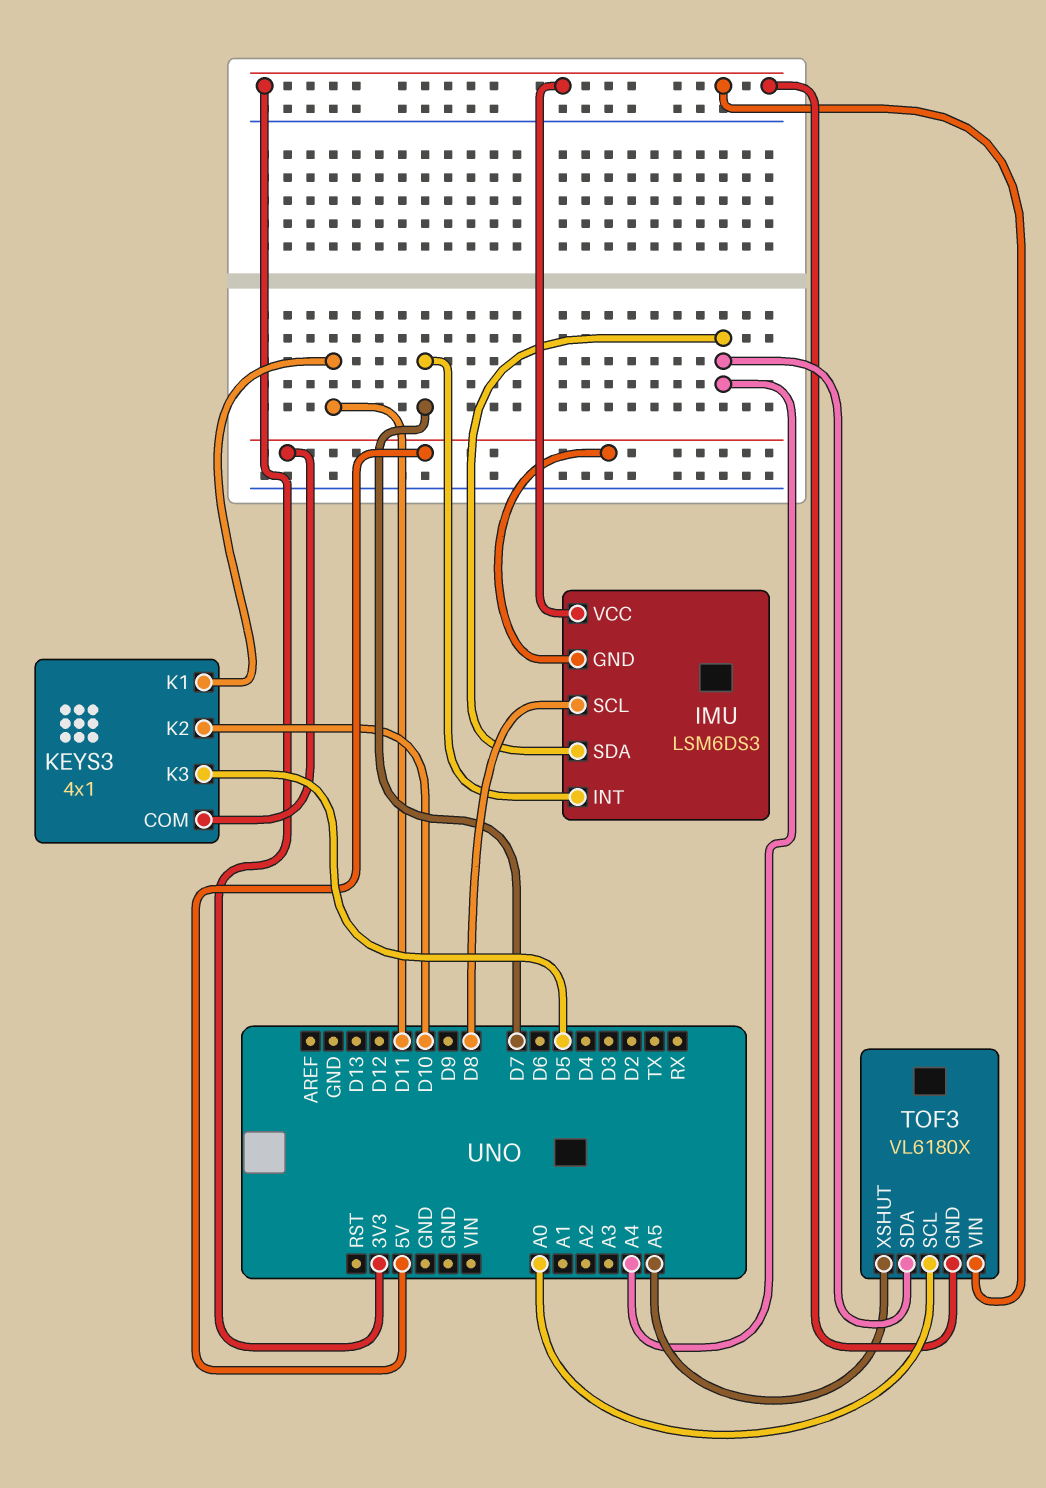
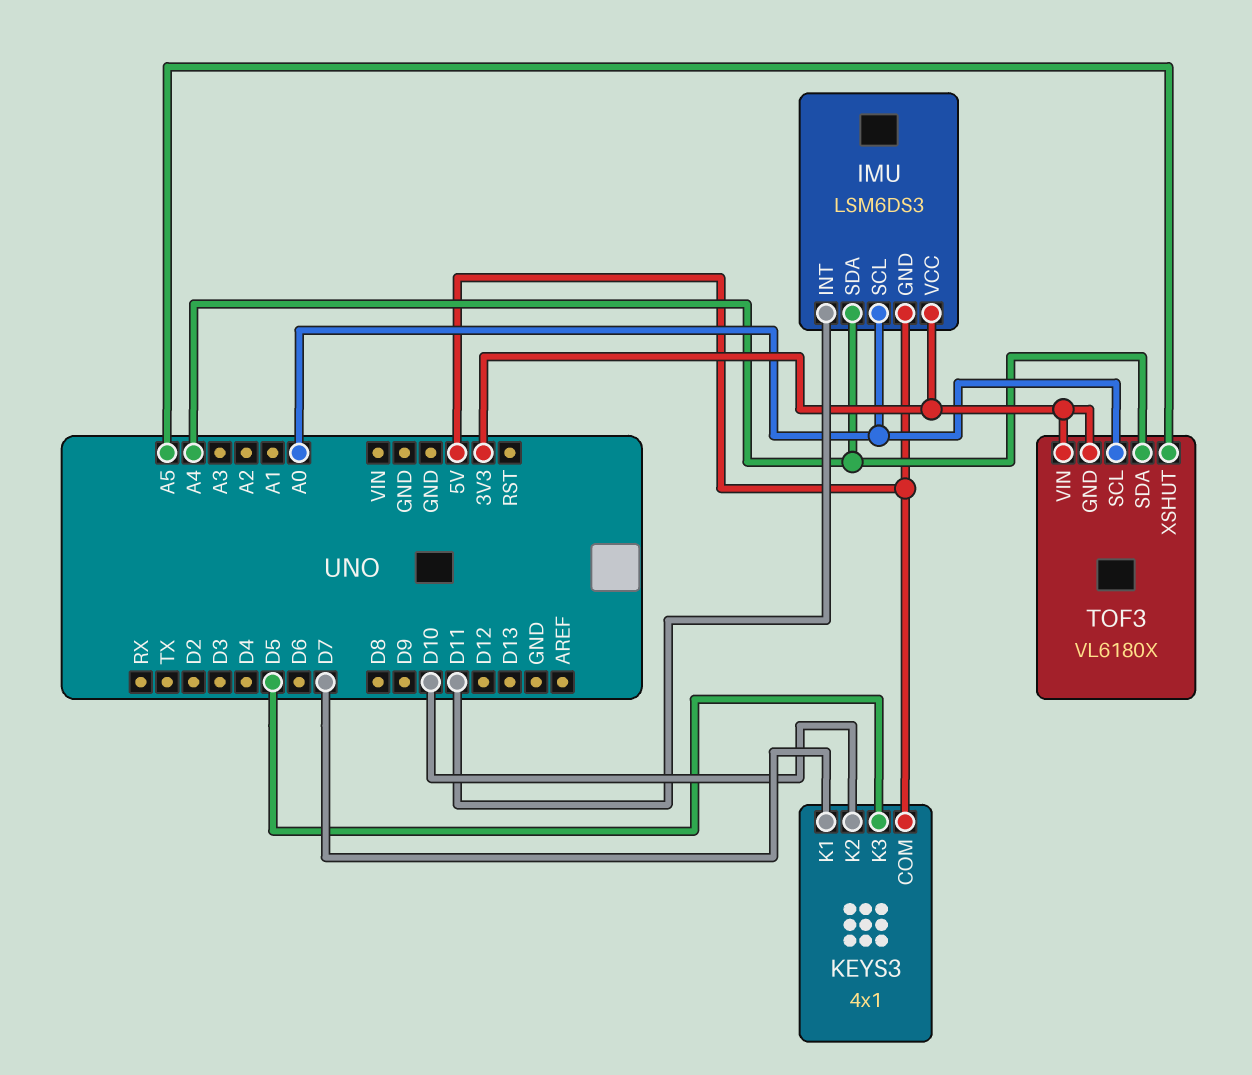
IMU pin INT: D7 -> D11
IMU pin SCL: D8 -> A0
KEYS3 pin K1: D11 -> D7

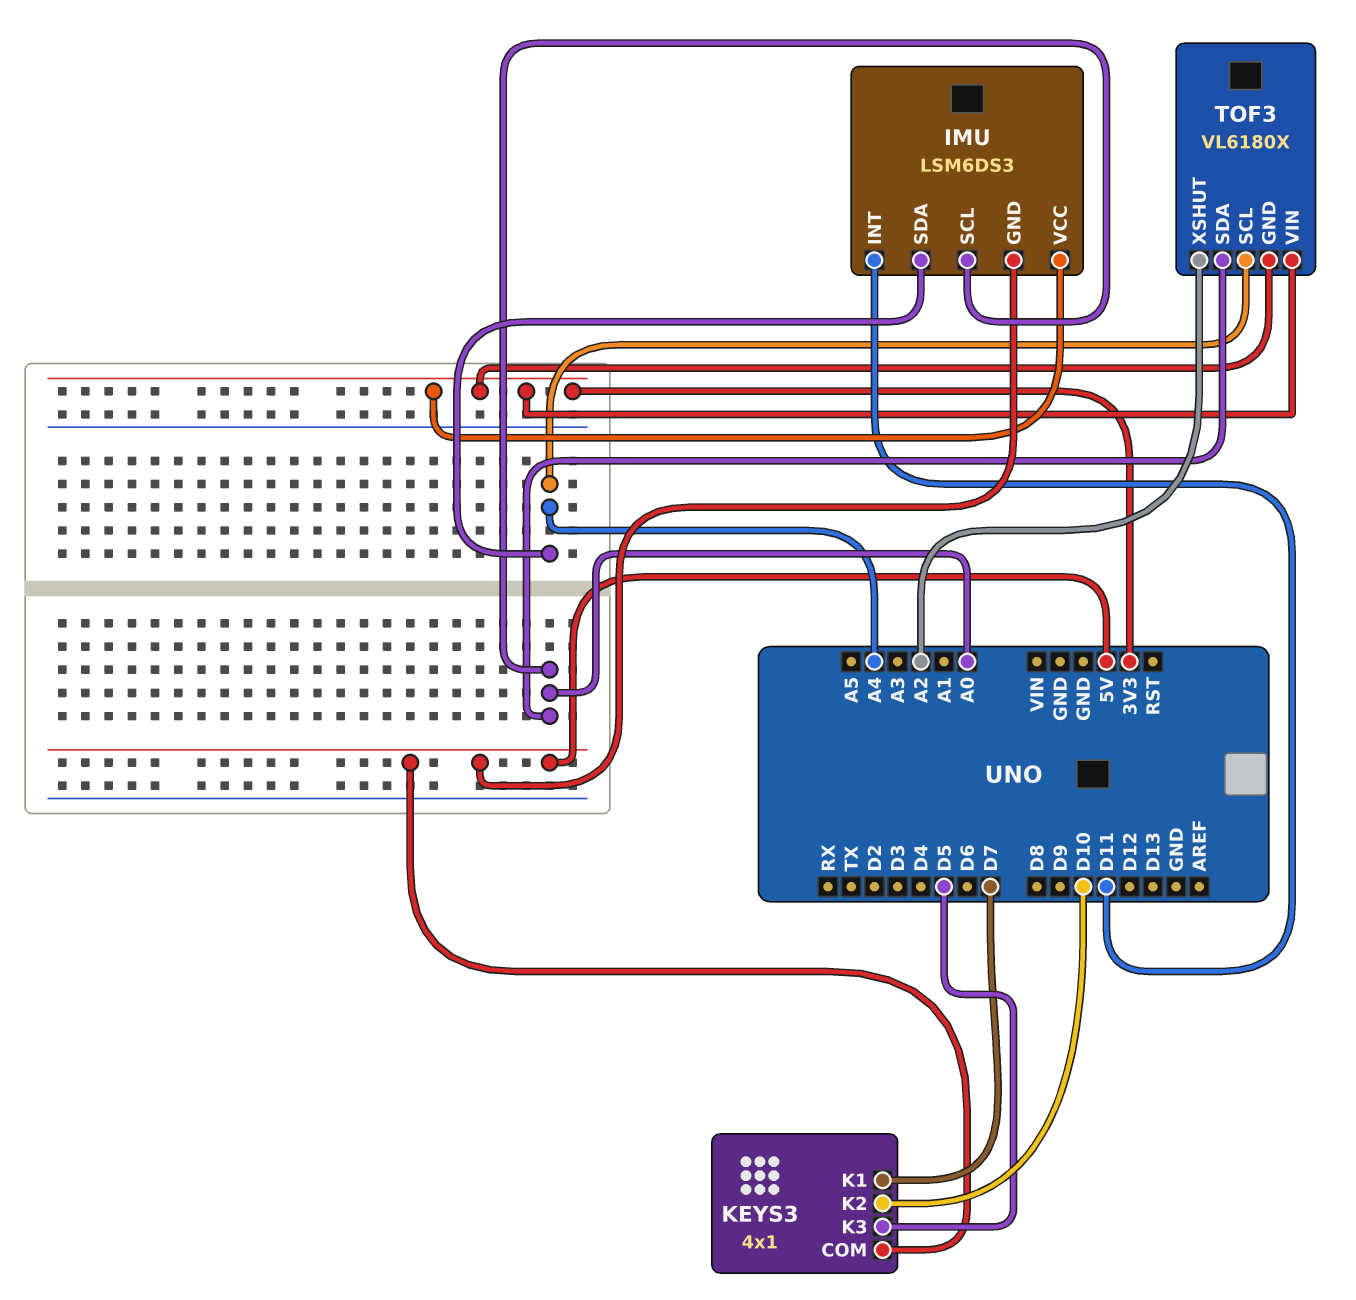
TOF3 pin SCL: A0 -> A4
TOF3 pin SDA: A4 -> A0
TOF3 pin XSHUT: A5 -> A2

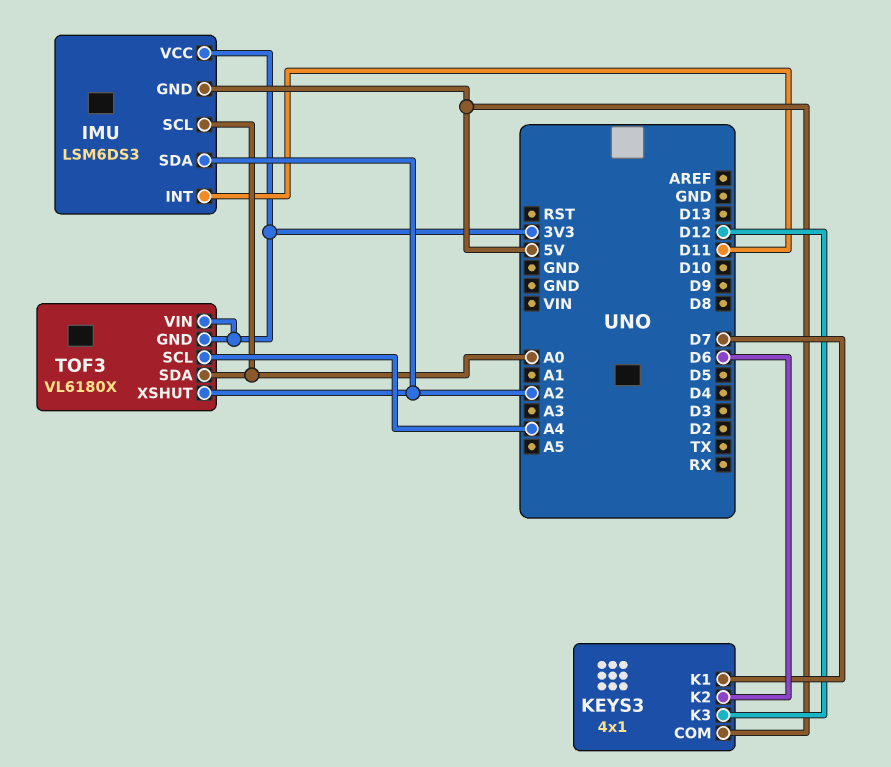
IMU pin SDA: A4 -> A2
KEYS3 pin K2: D10 -> D6
KEYS3 pin K3: D5 -> D12

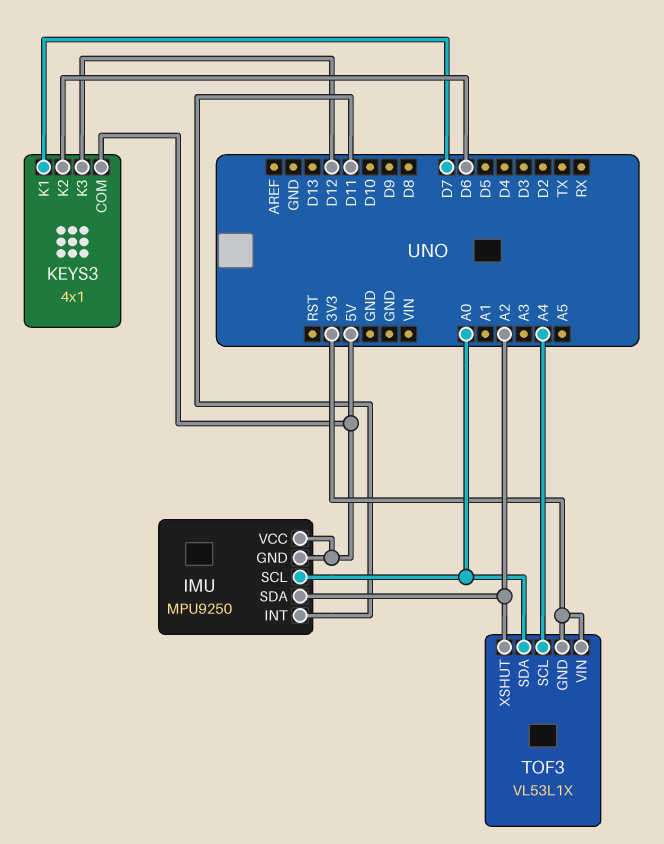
IMU: LSM6DS3 -> MPU9250
IMU pin VCC: 3V3 -> 5V
TOF3: VL6180X -> VL53L1X

